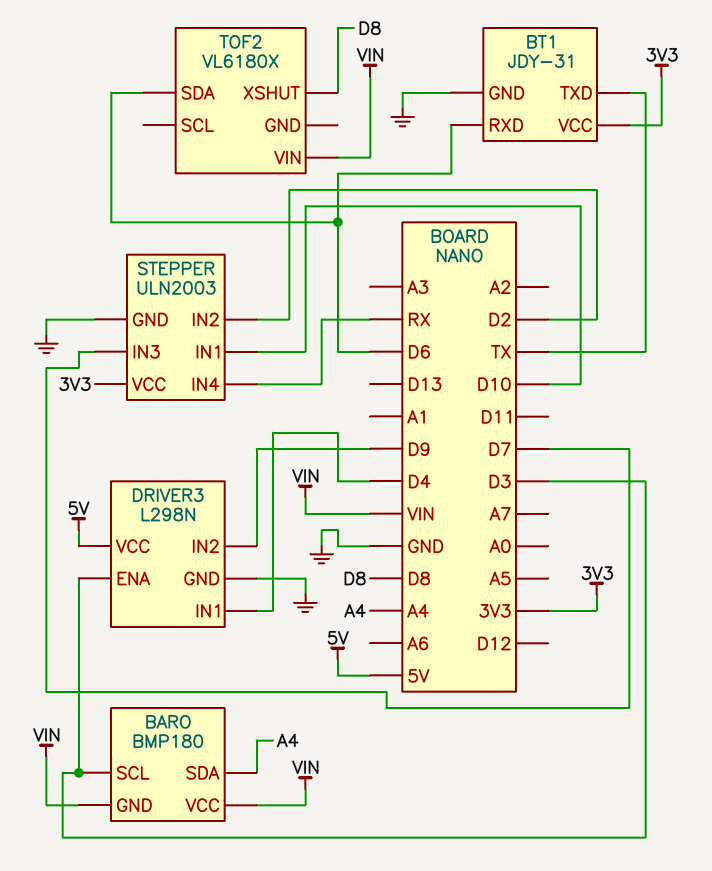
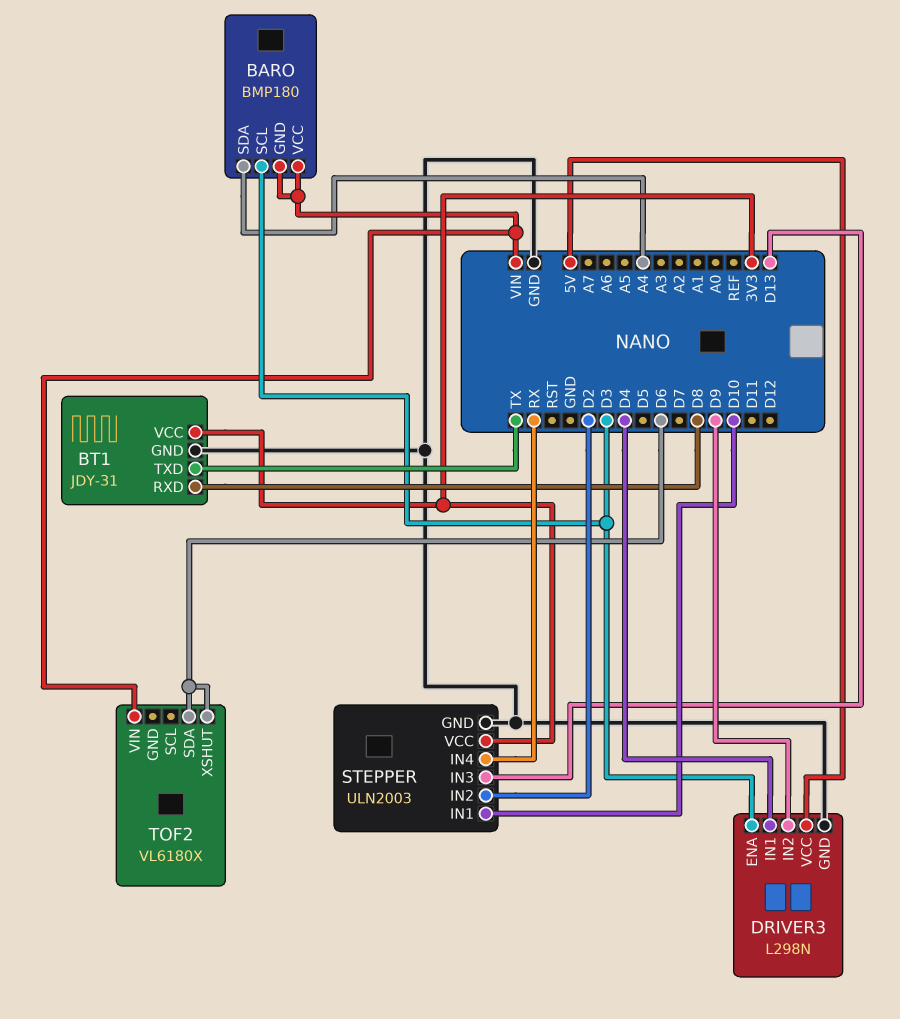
BT1 pin RXD: D6 -> D8
STEPPER pin IN3: D7 -> D13
TOF2 pin XSHUT: D8 -> D6

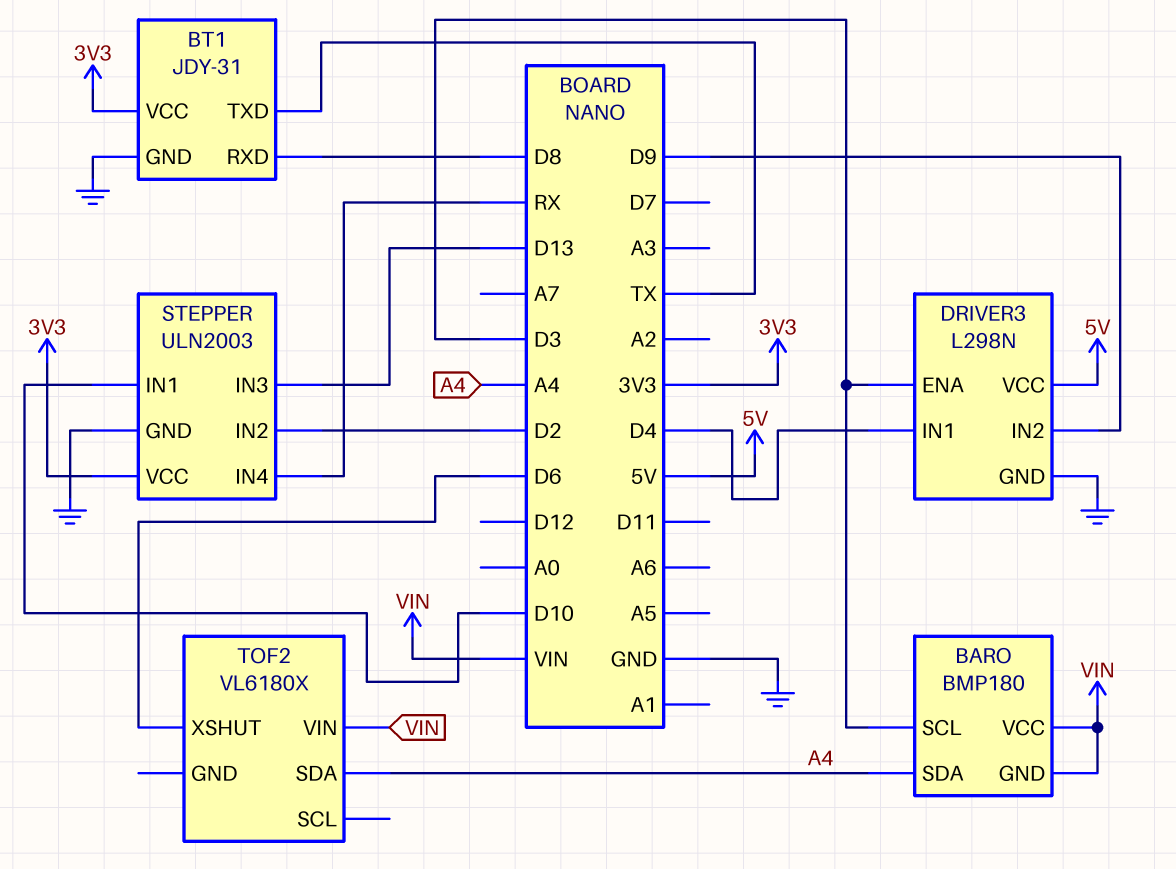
TOF2 pin SDA: D6 -> A4

